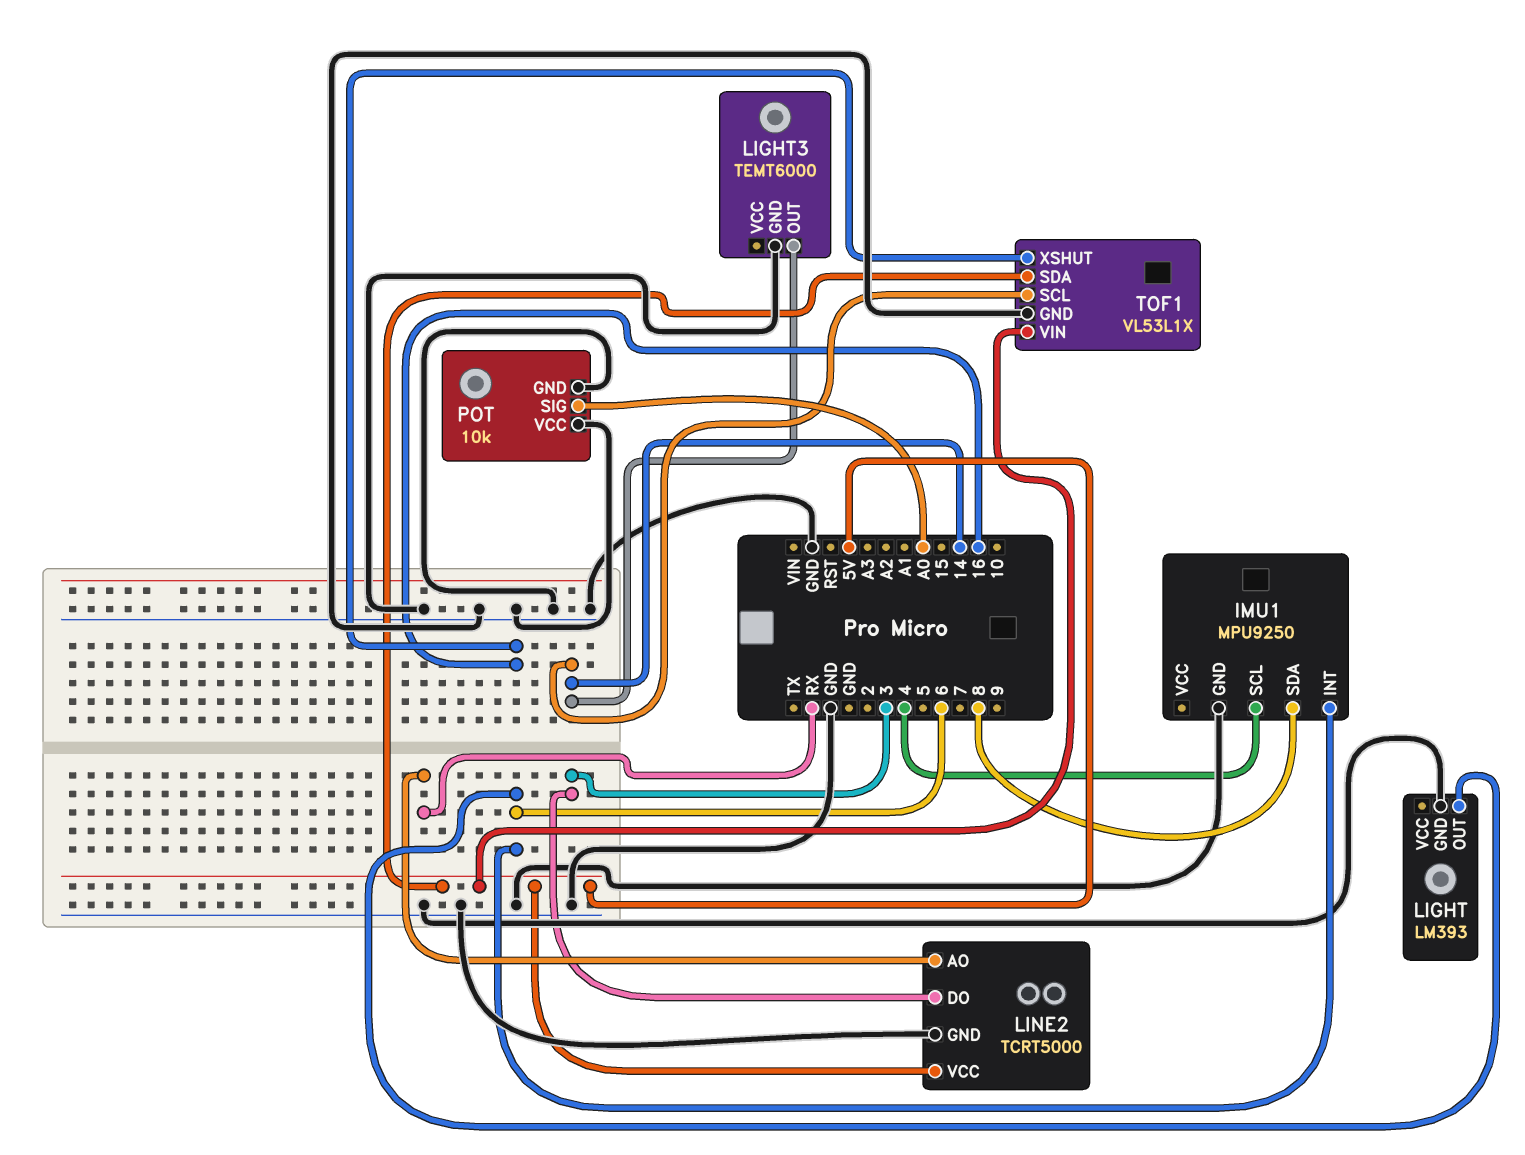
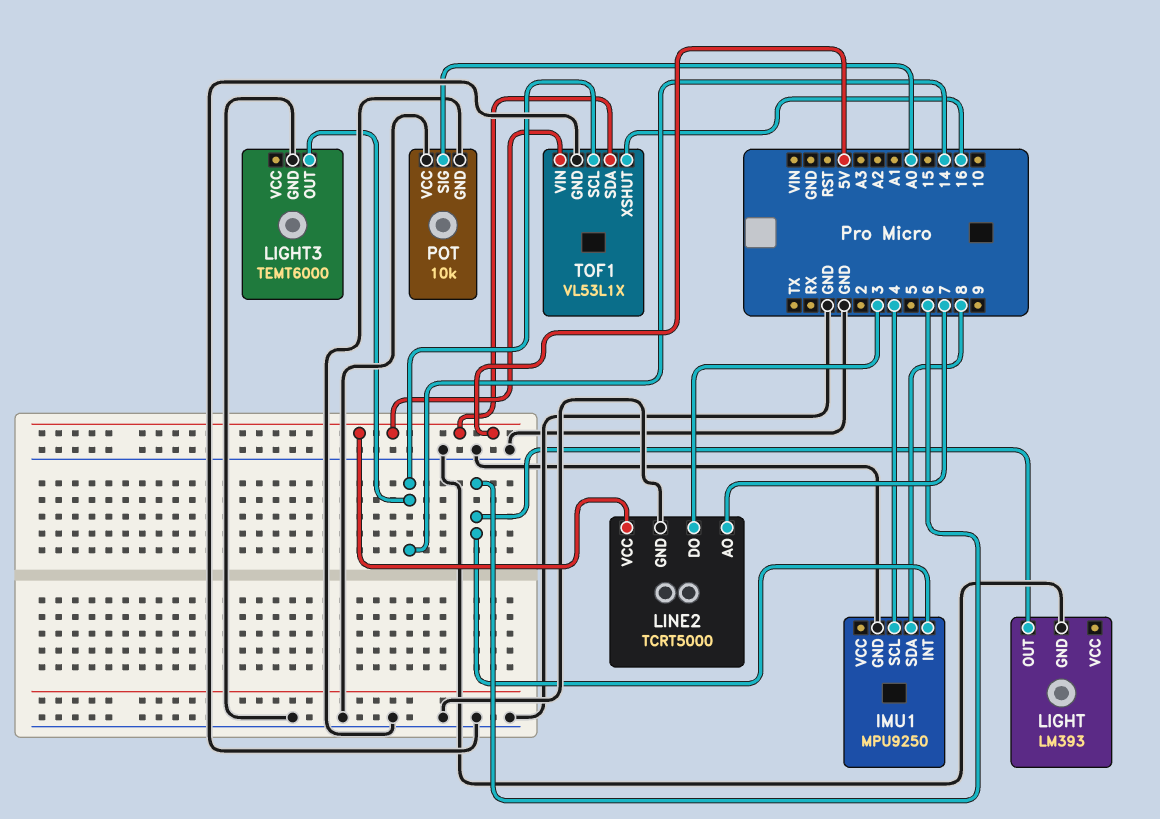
LINE2 pin AO: RX -> 7

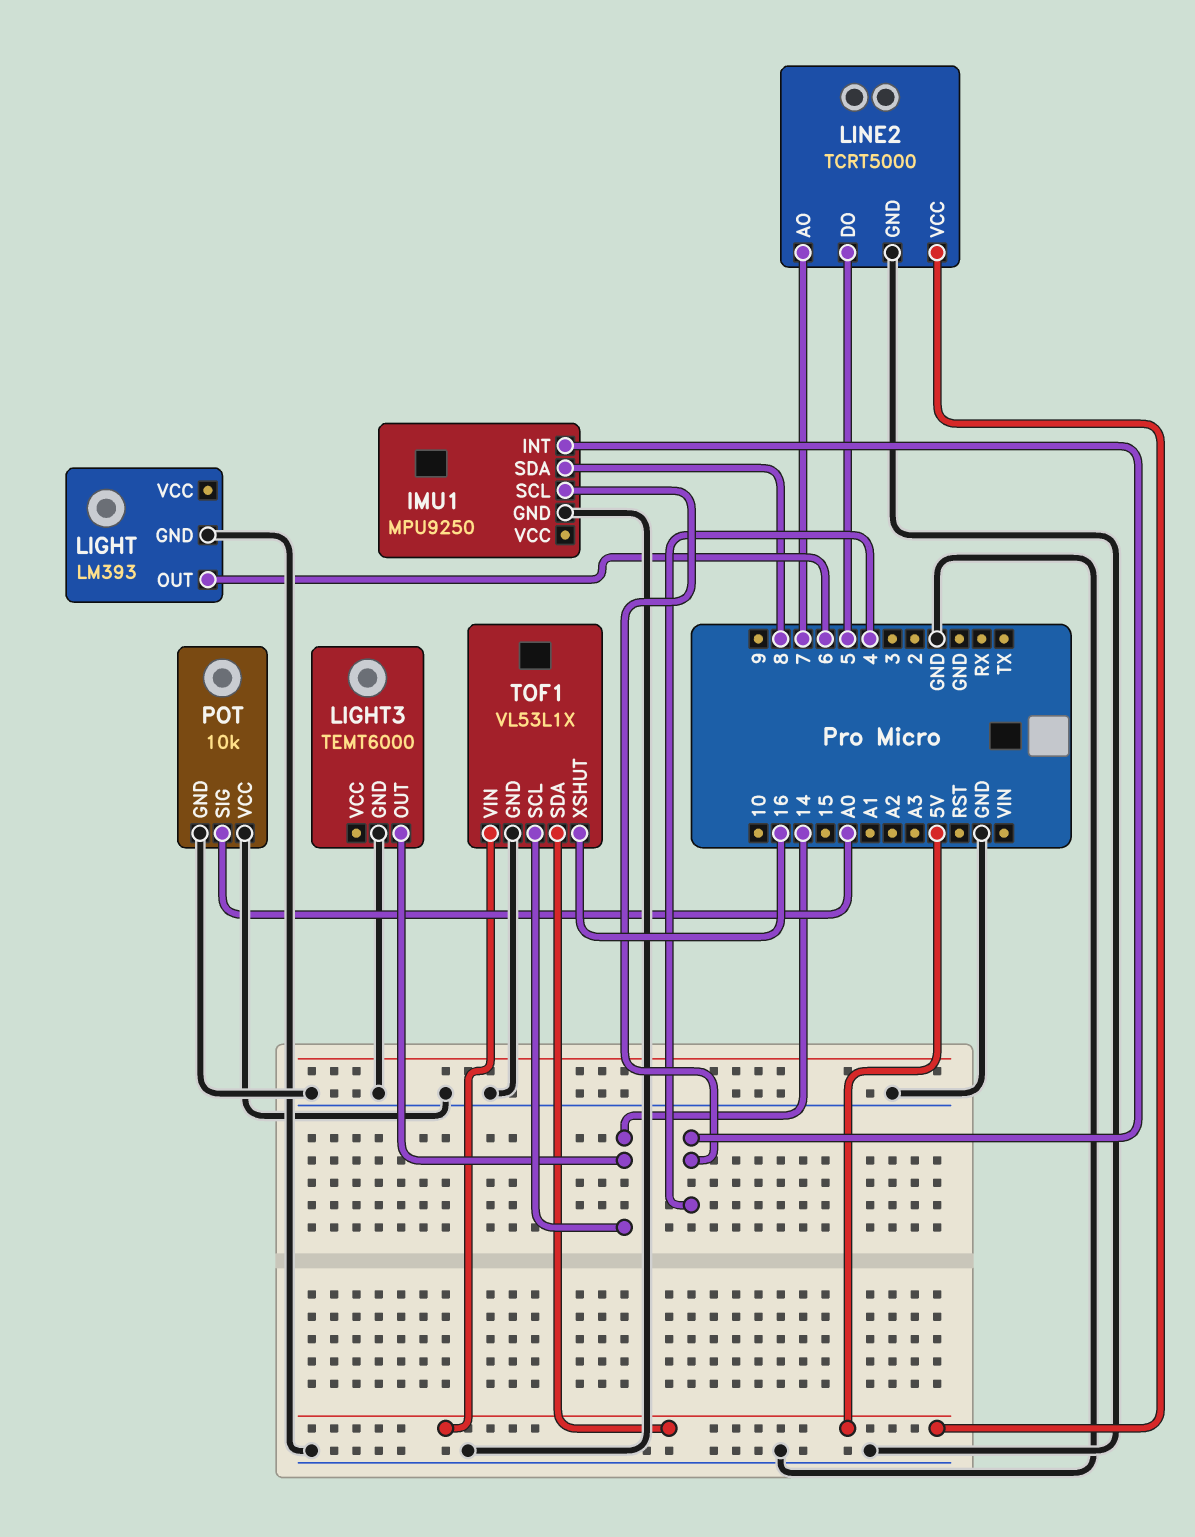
IMU1 pin INT: 6 -> 4
LINE2 pin DO: 3 -> 5

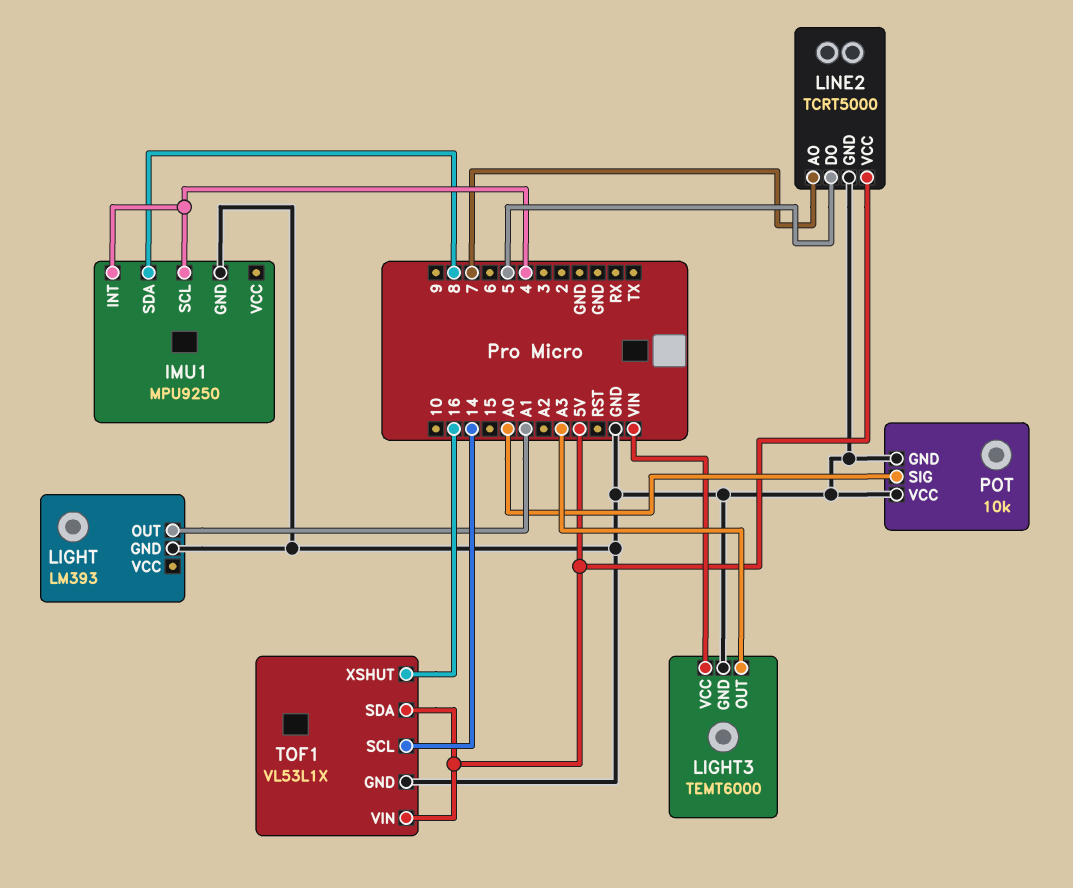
LIGHT pin OUT: 6 -> A1
LIGHT3 pin OUT: 14 -> A3
LIGHT3 pin VCC: none -> VIN

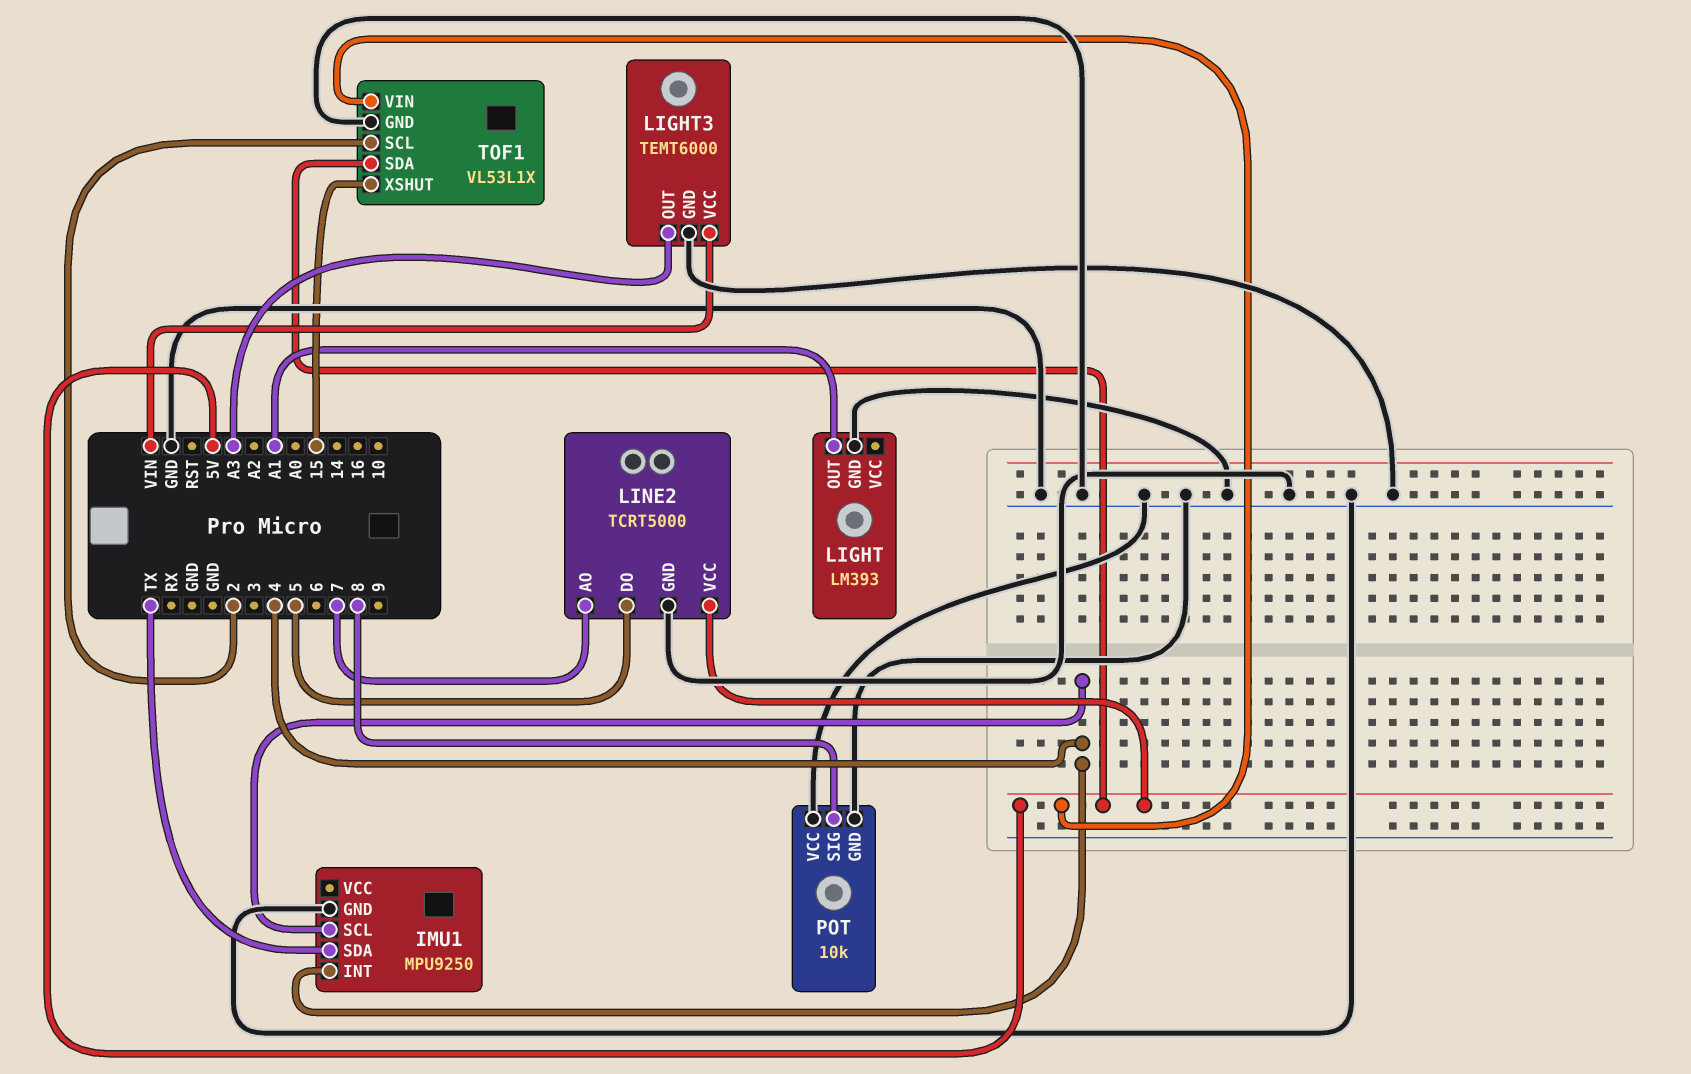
IMU1 pin SDA: 8 -> TX
POT pin SIG: A0 -> 8
TOF1 pin SCL: 14 -> 2
TOF1 pin XSHUT: 16 -> 15

